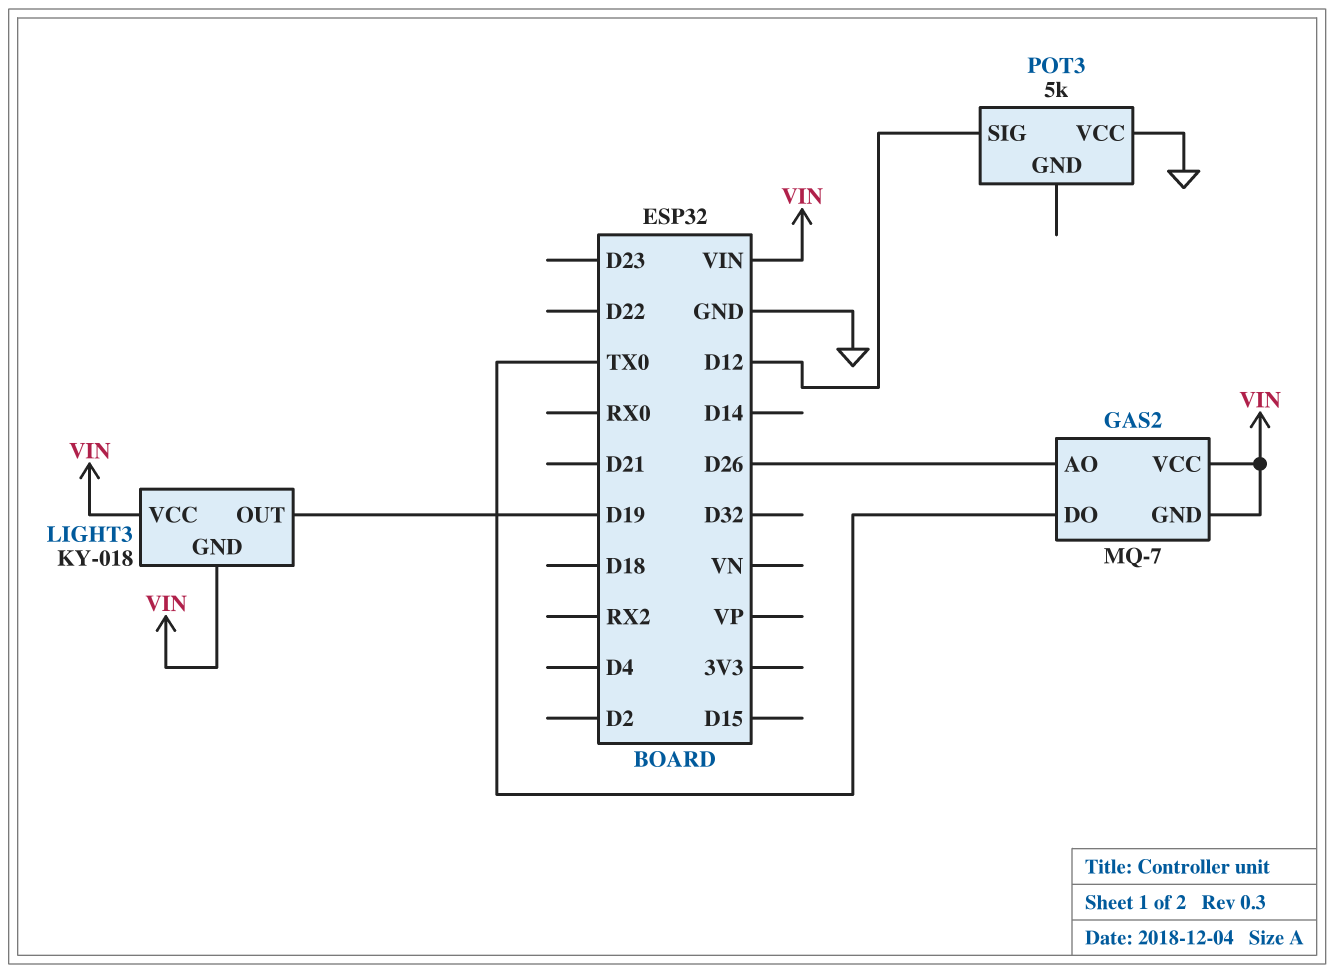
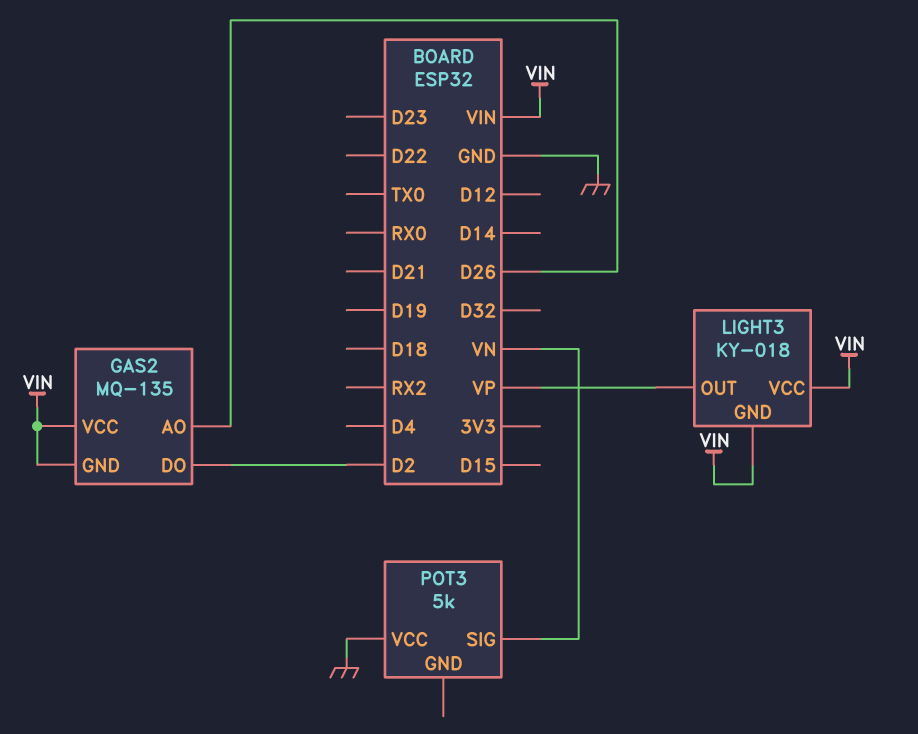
GAS2: MQ-7 -> MQ-135
GAS2 pin DO: TX0 -> D2
LIGHT3 pin OUT: D19 -> VP
POT3 pin SIG: D12 -> VN

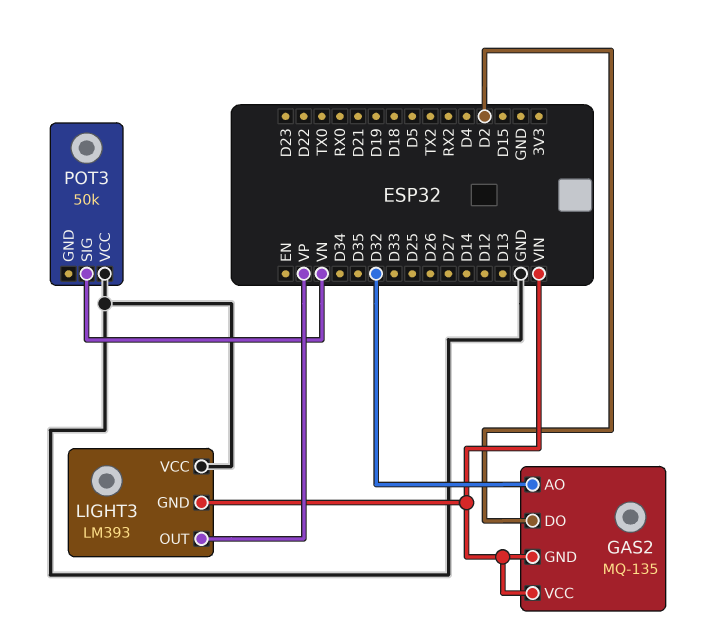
GAS2 pin AO: D26 -> D32
LIGHT3: KY-018 -> LM393
LIGHT3 pin VCC: VIN -> GND
POT3: 5k -> 50k

